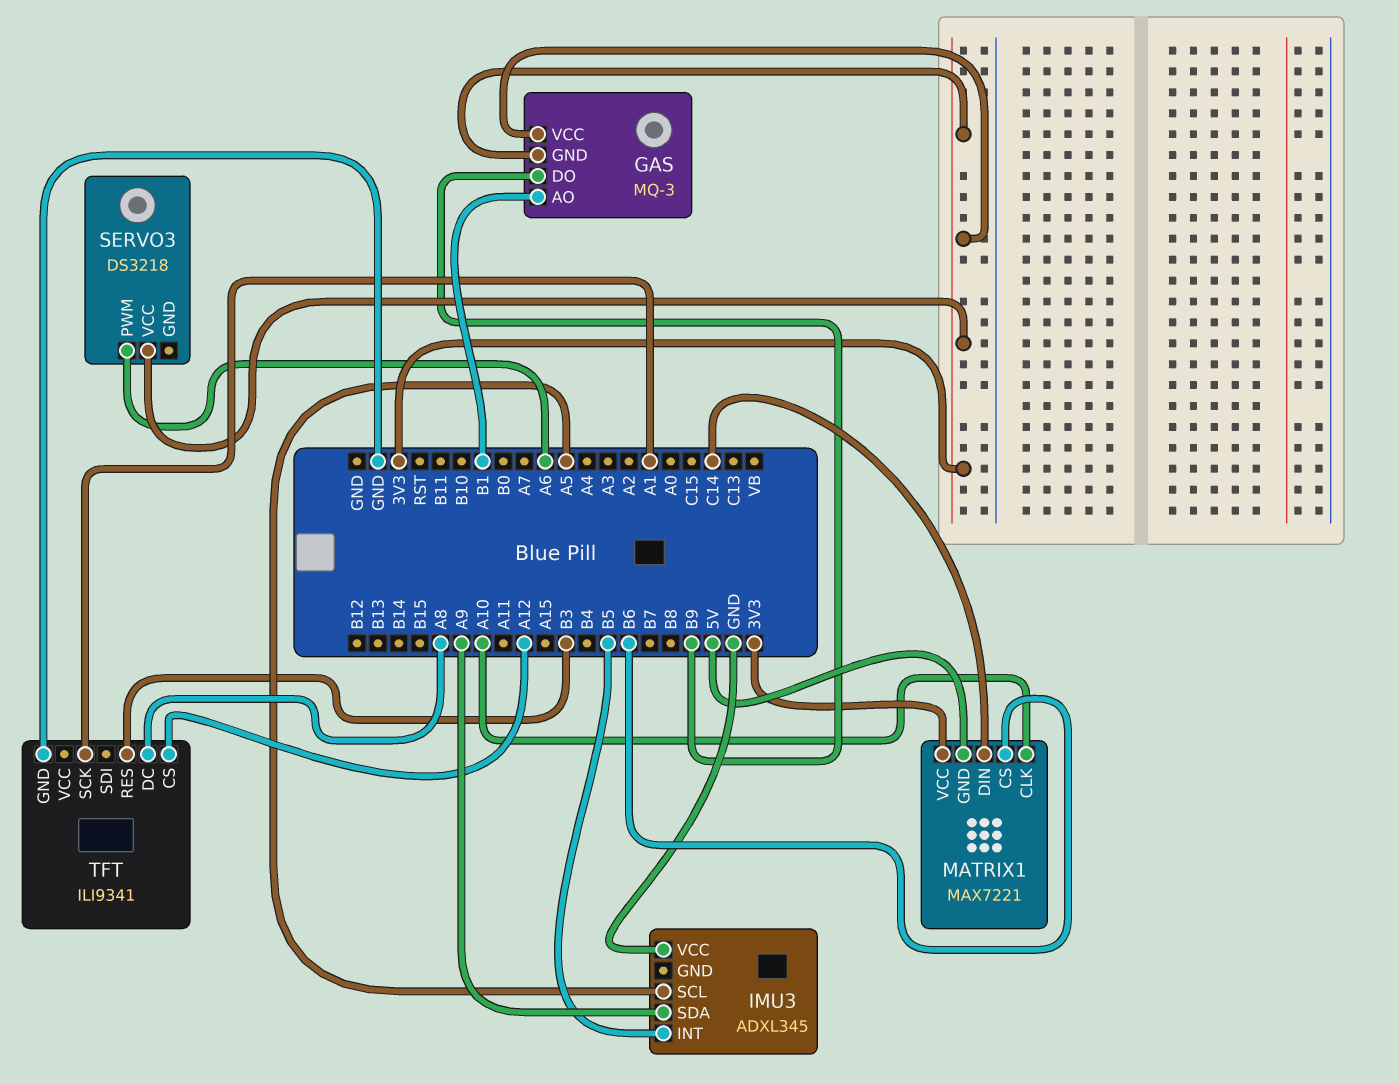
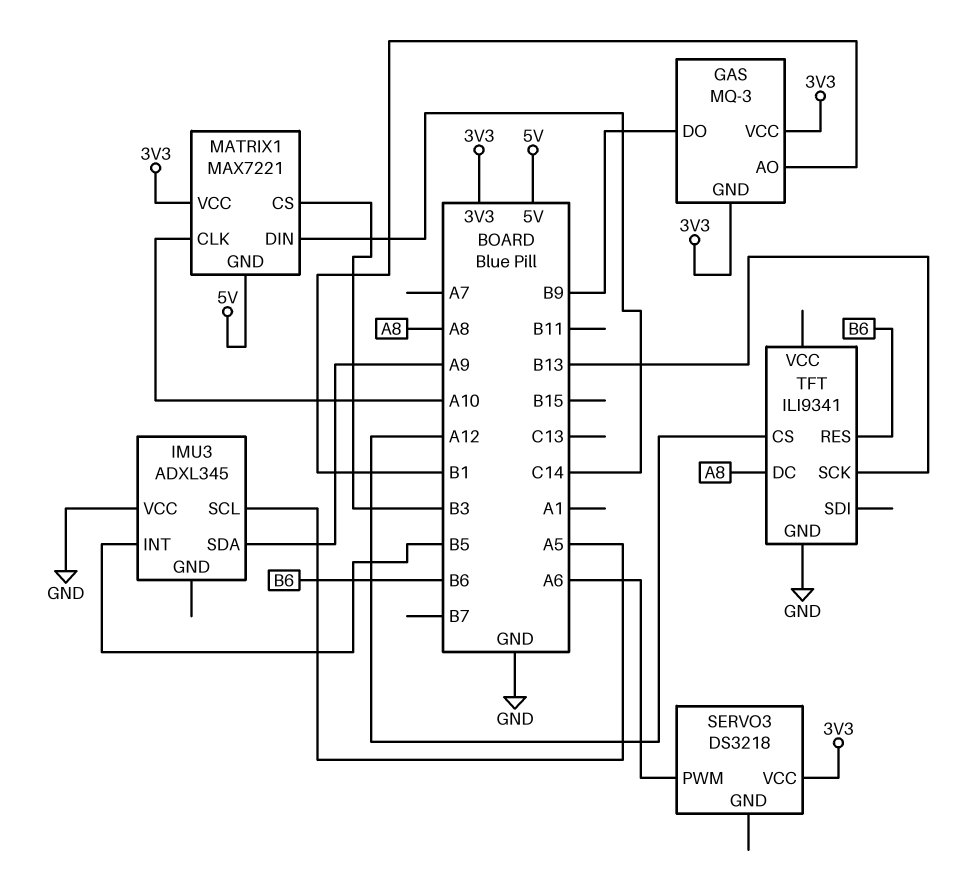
MATRIX1 pin CS: B6 -> B3
TFT pin RES: B3 -> B6
TFT pin SCK: A1 -> B13

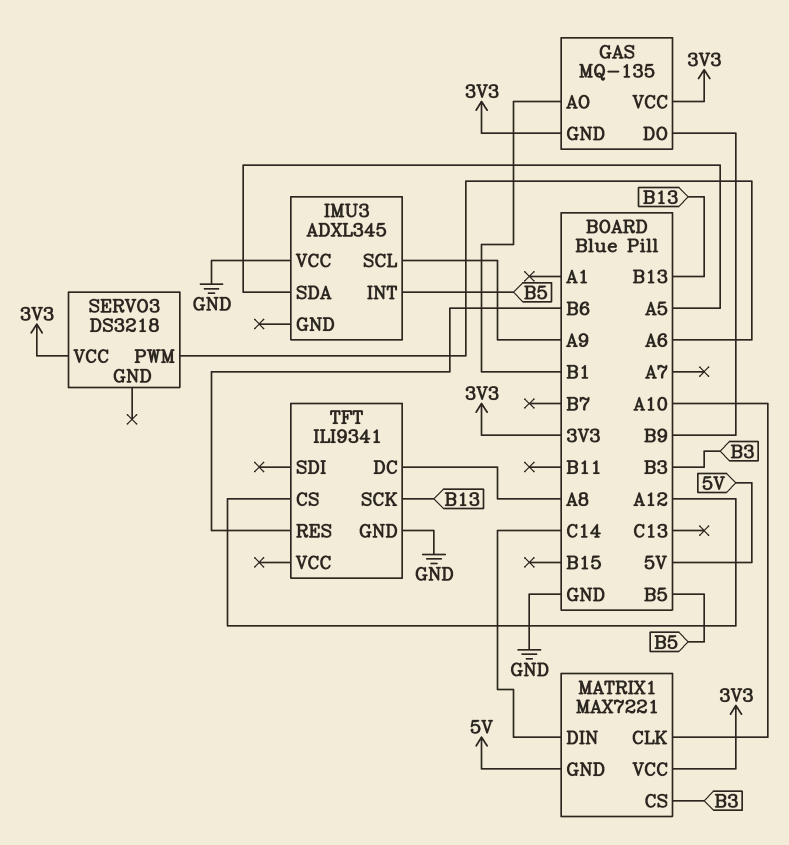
GAS: MQ-3 -> MQ-135
IMU3 pin SCL: A5 -> A9
IMU3 pin SDA: A9 -> A5

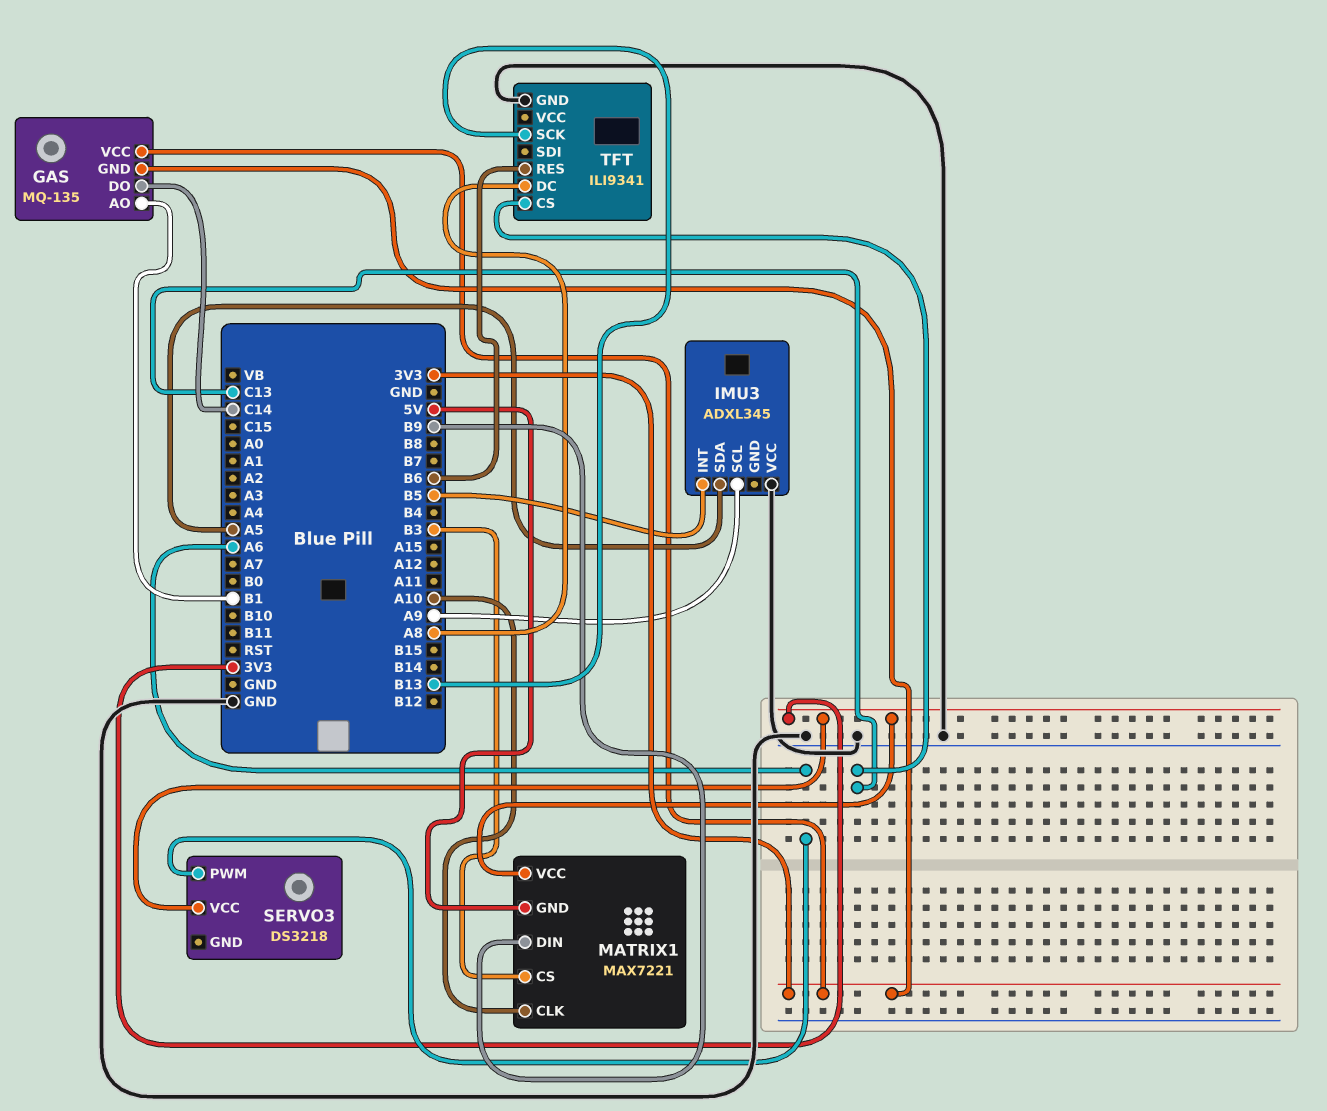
GAS pin DO: B9 -> C14
MATRIX1 pin DIN: C14 -> B9
TFT pin CS: A12 -> C13

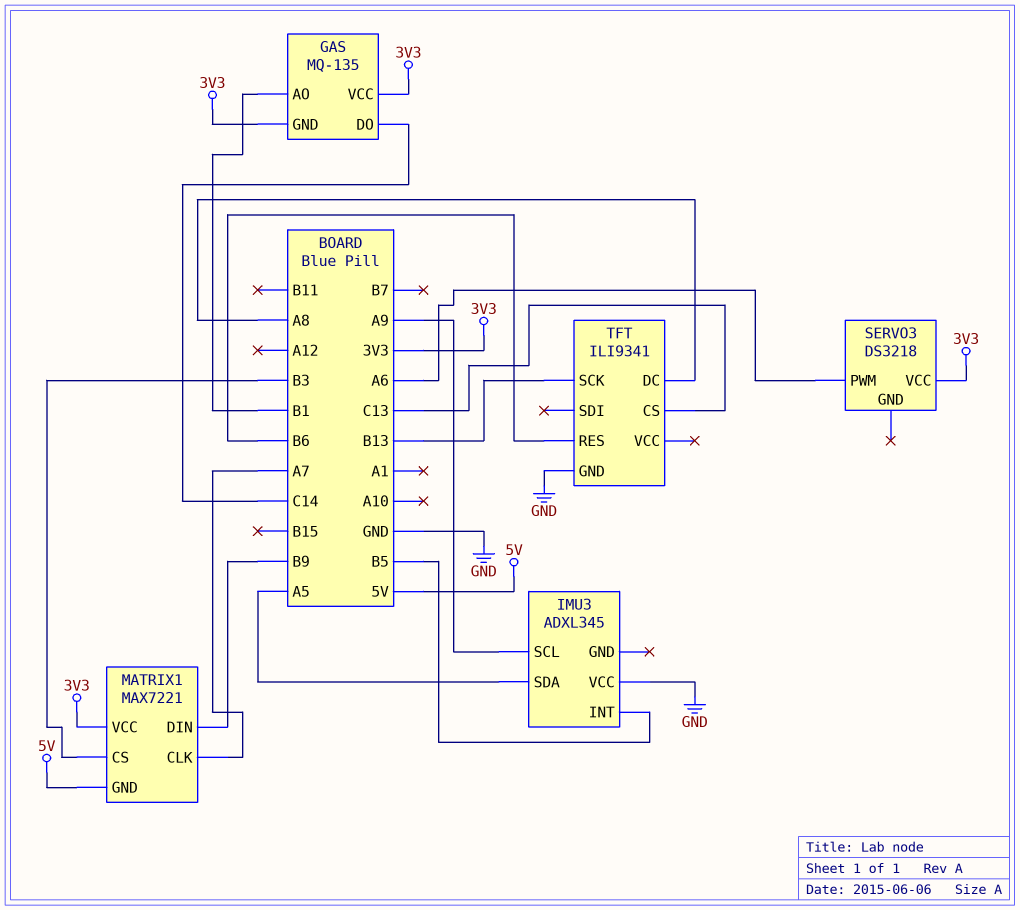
MATRIX1 pin CLK: A10 -> A7

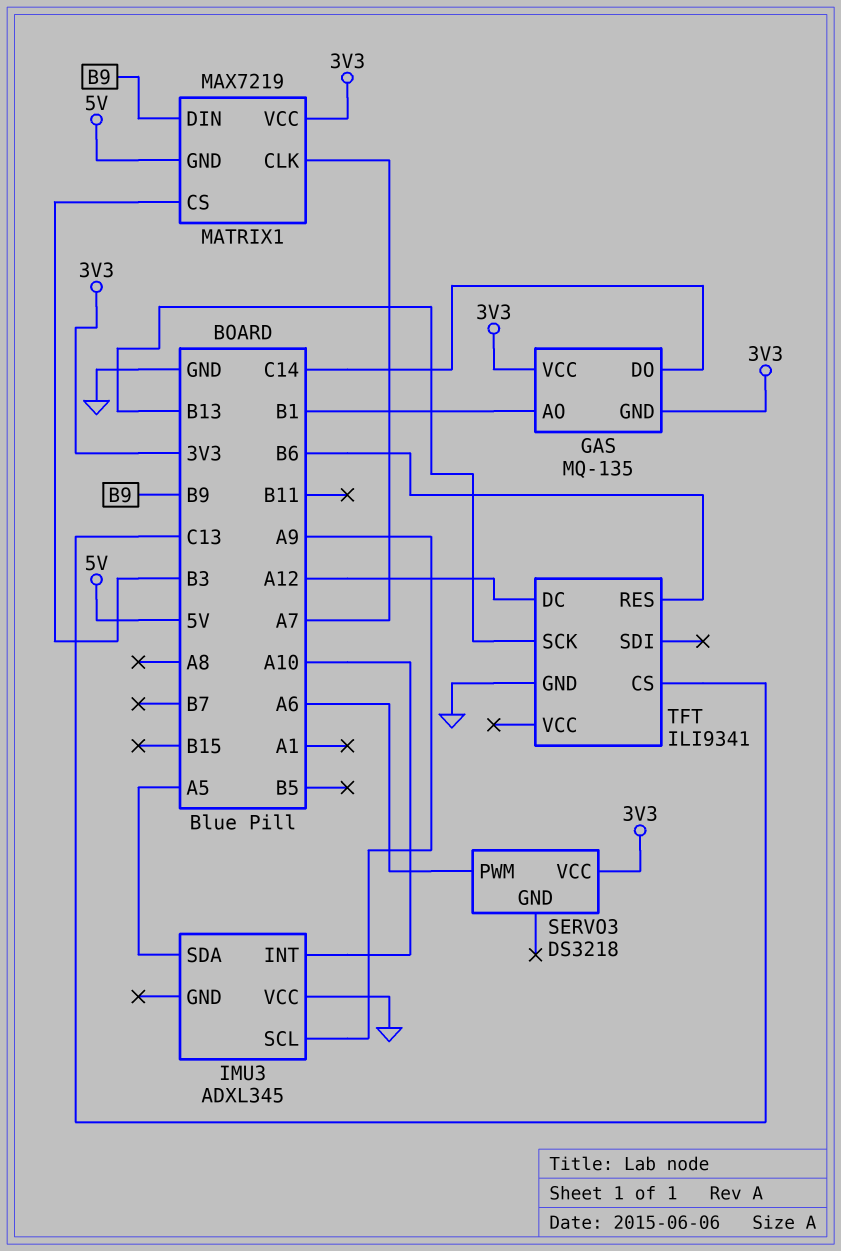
IMU3 pin INT: B5 -> A10
MATRIX1: MAX7221 -> MAX7219
TFT pin DC: A8 -> A12

